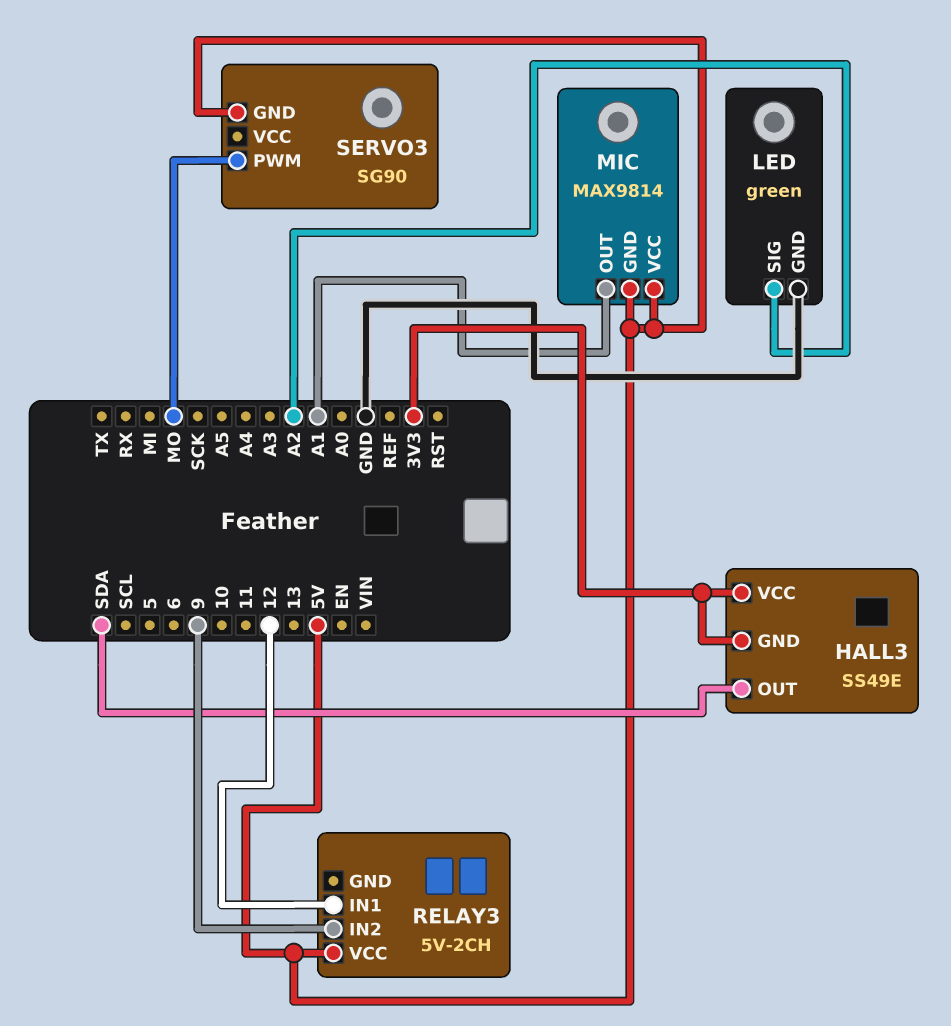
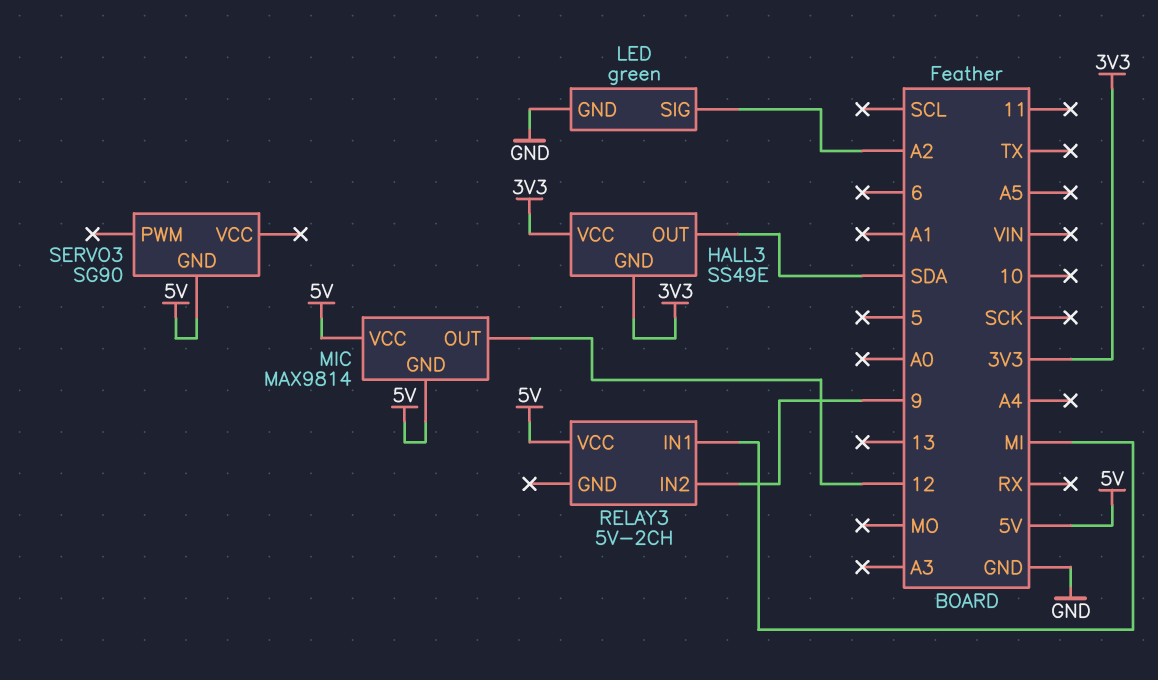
MIC pin OUT: A1 -> 12
RELAY3 pin IN1: 12 -> MI
SERVO3 pin PWM: MO -> none

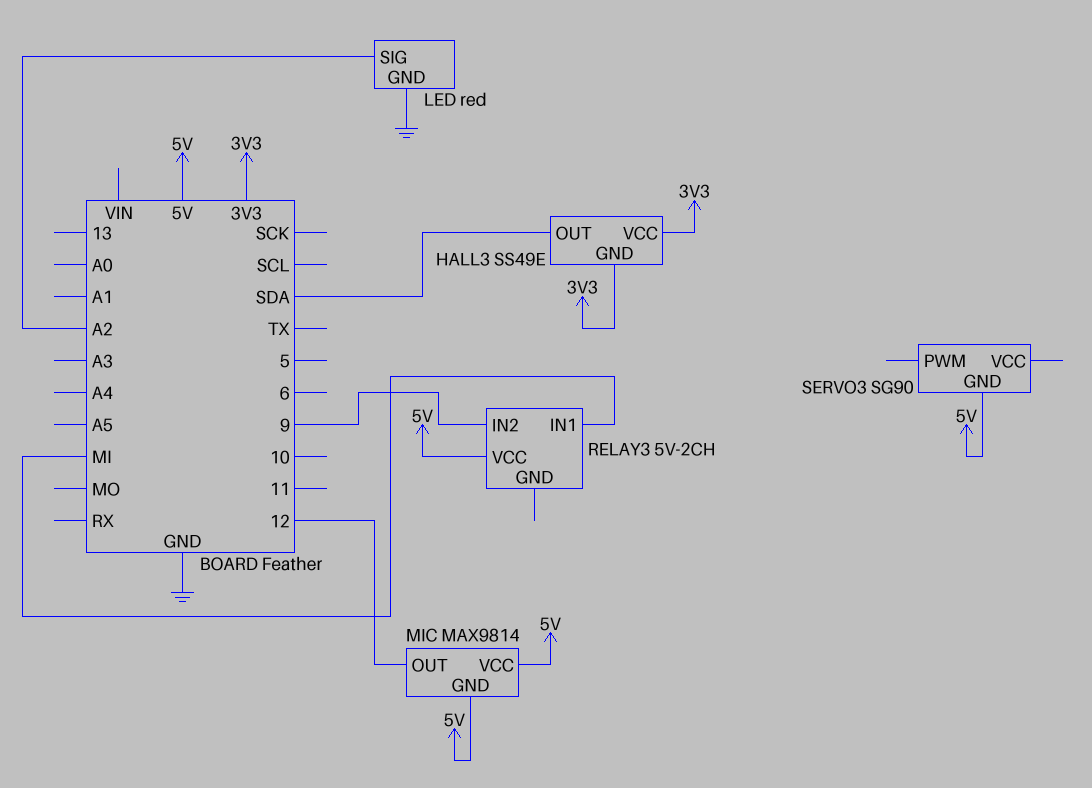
LED: green -> red

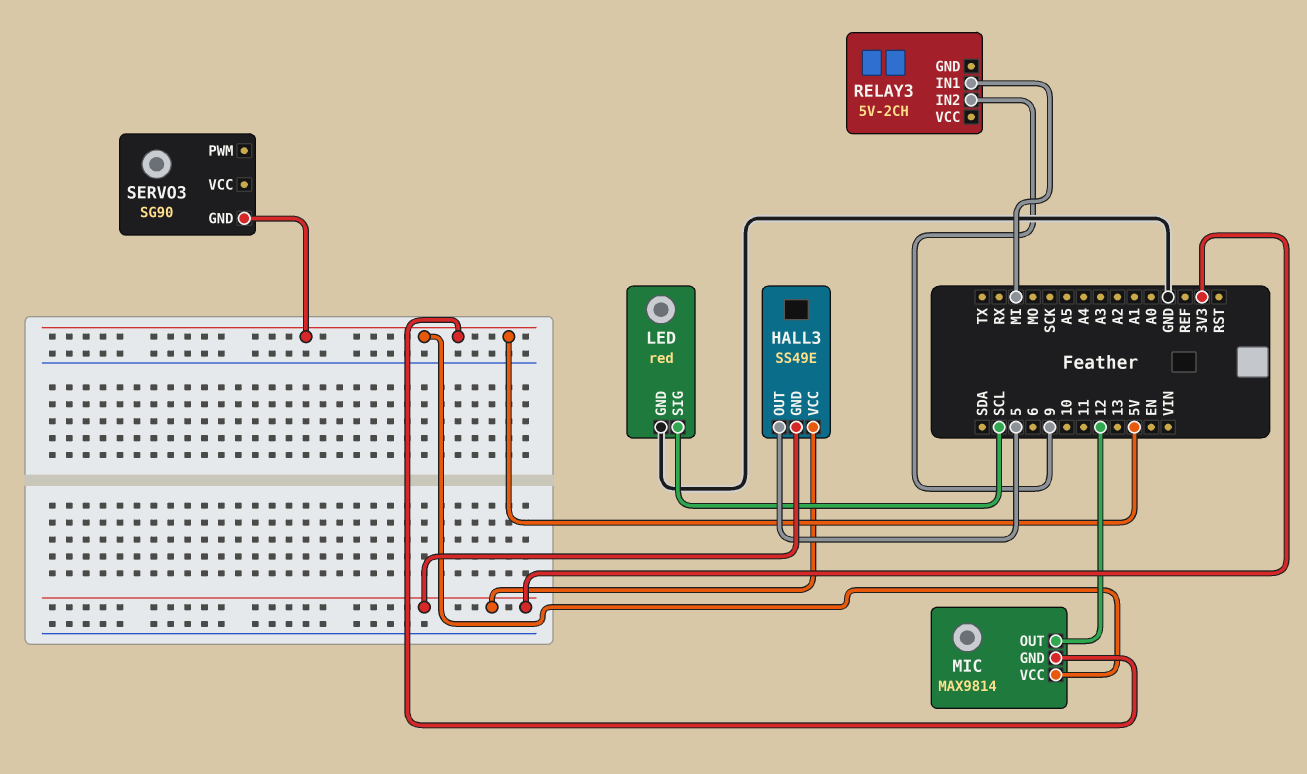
HALL3 pin OUT: SDA -> 5
LED pin SIG: A2 -> SCL
RELAY3 pin VCC: 5V -> none

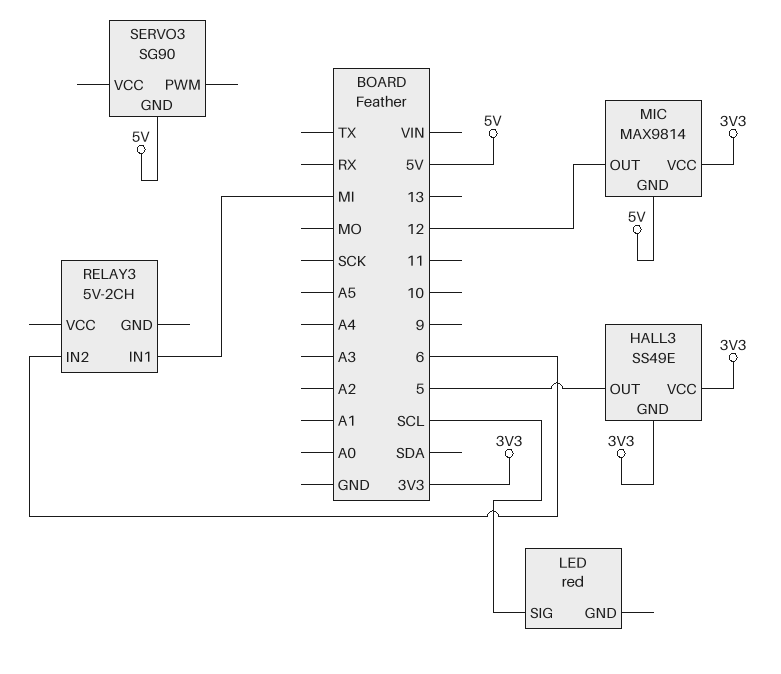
LED pin GND: GND -> none
MIC pin VCC: 5V -> 3V3
RELAY3 pin IN2: 9 -> 6

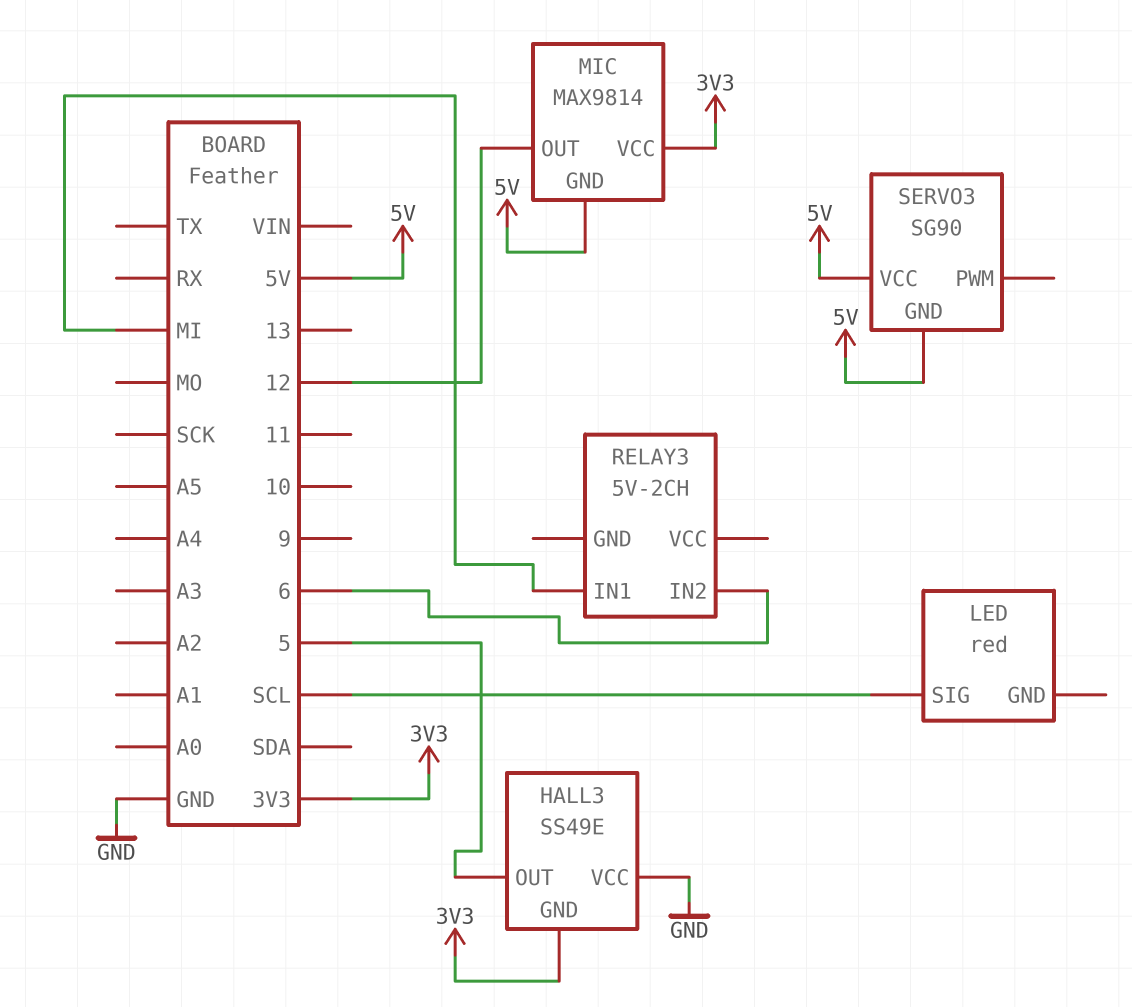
HALL3 pin VCC: 3V3 -> GND
SERVO3 pin VCC: none -> 5V

